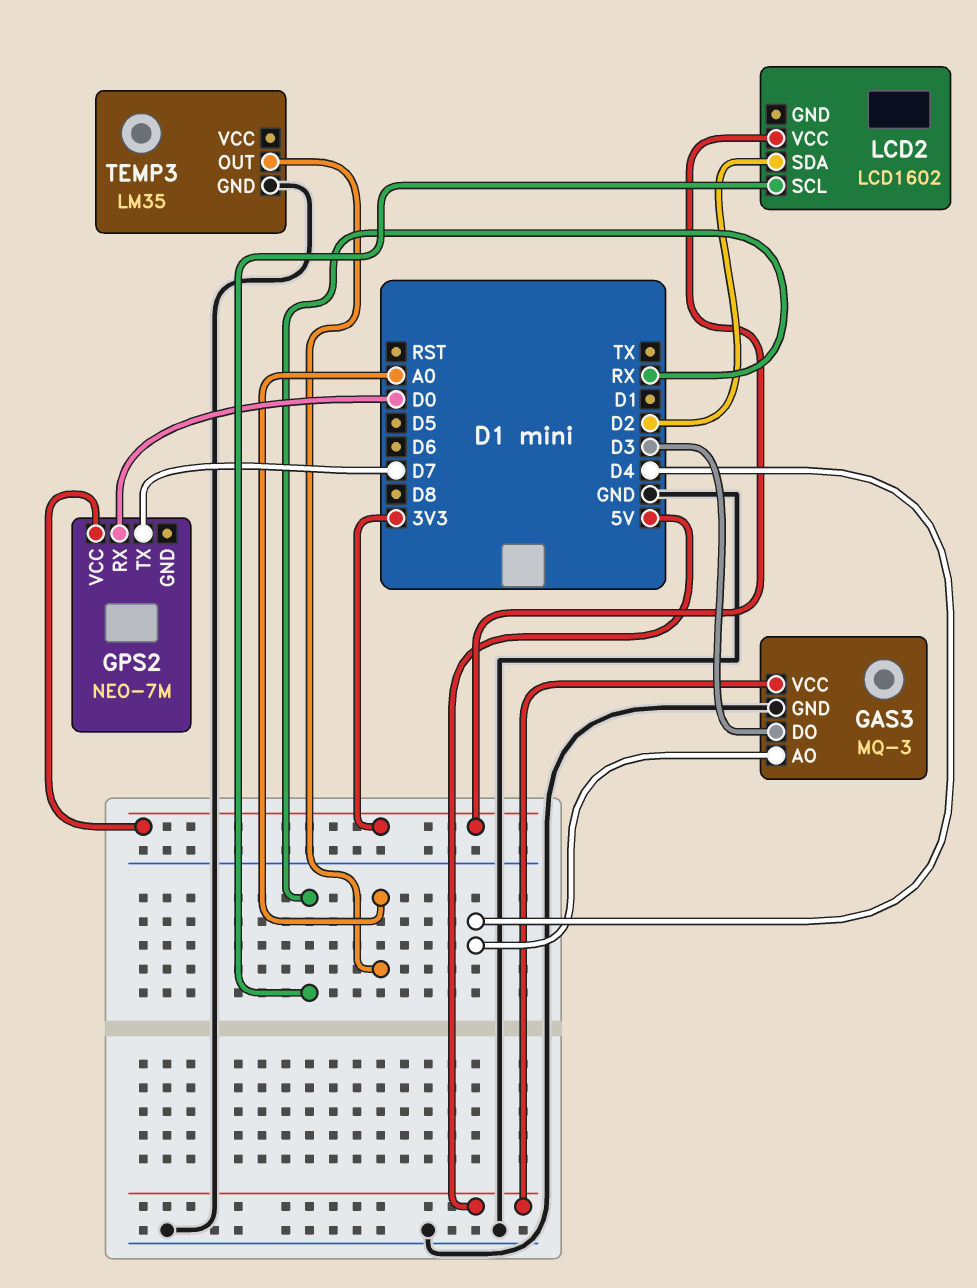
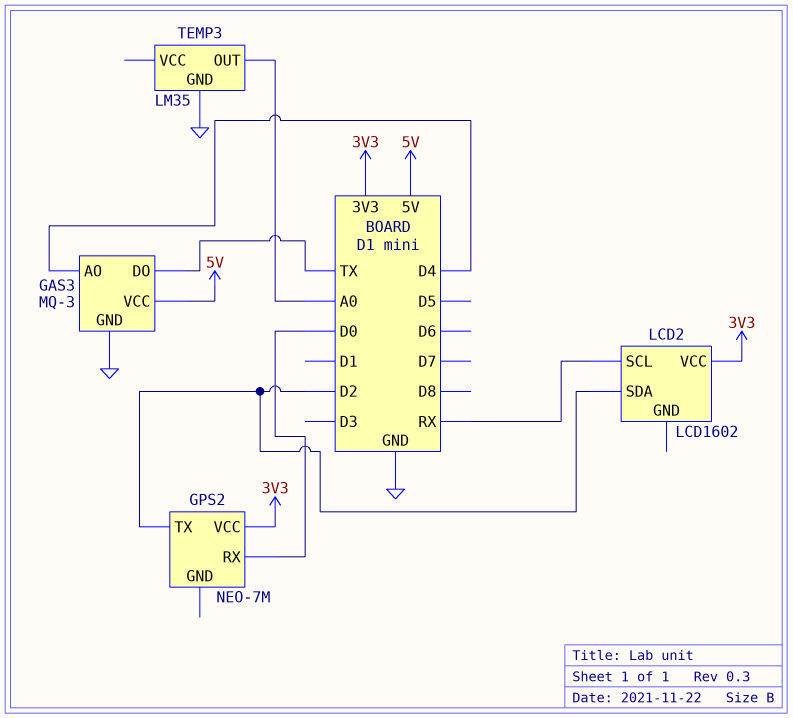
GAS3 pin DO: D3 -> TX
GPS2 pin TX: D7 -> D2

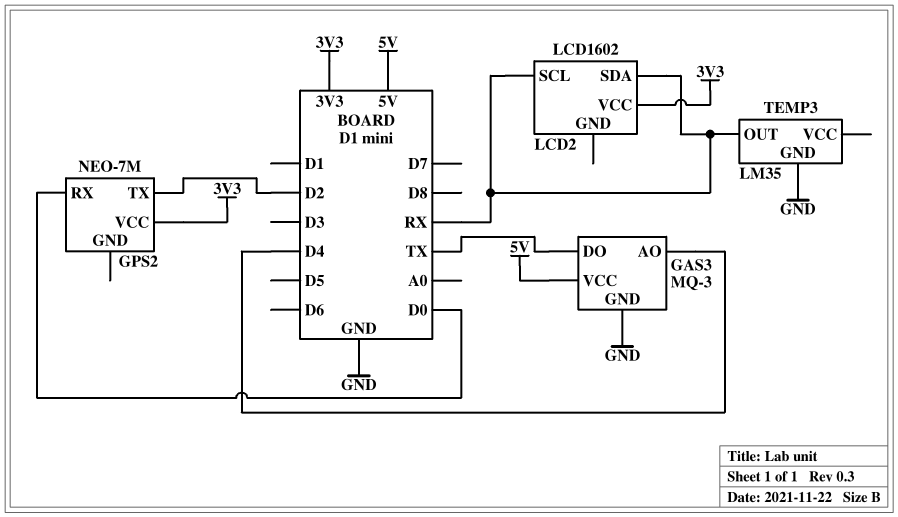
LCD2 pin SDA: D2 -> RX
TEMP3 pin OUT: A0 -> RX

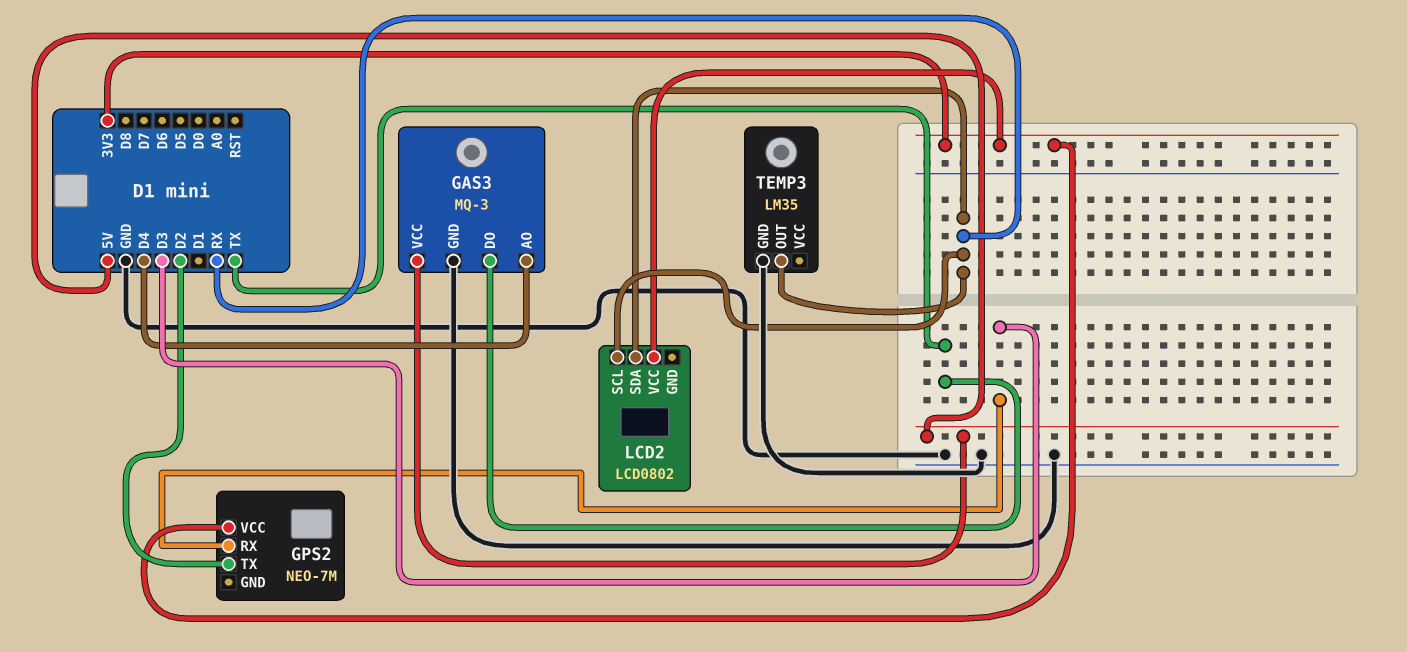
GPS2 pin RX: D0 -> D3
LCD2: LCD1602 -> LCD0802

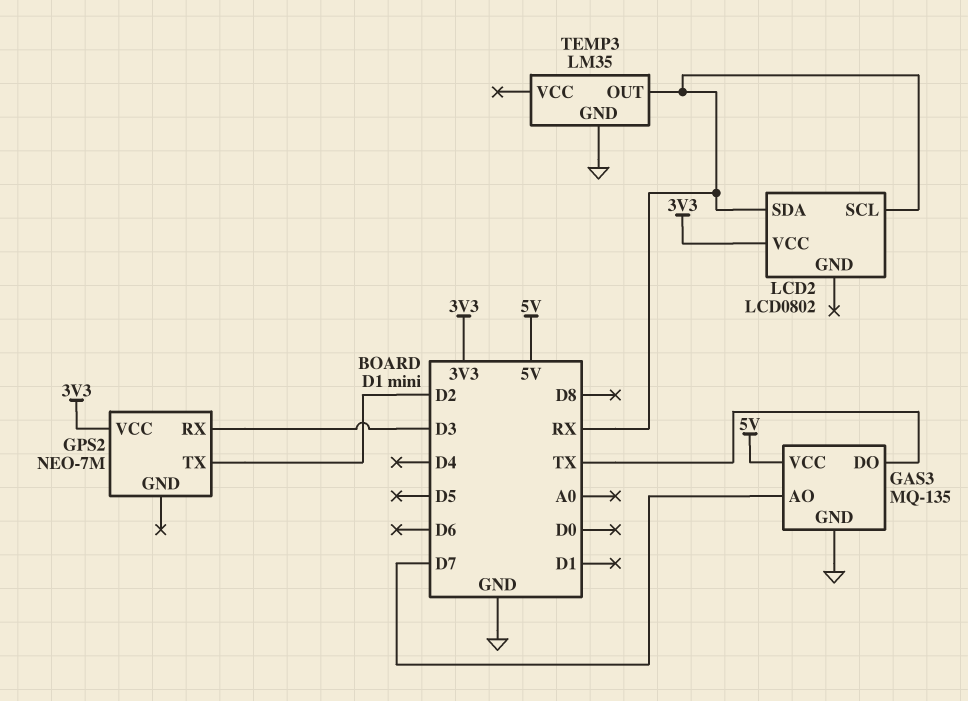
GAS3: MQ-3 -> MQ-135
GAS3 pin AO: D4 -> D7

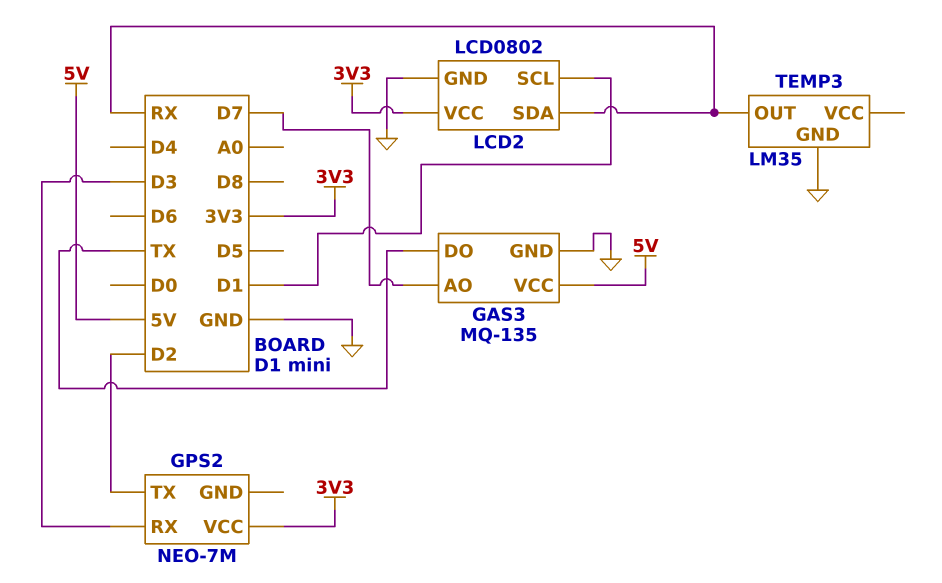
LCD2 pin GND: none -> GND
LCD2 pin SCL: RX -> D1

